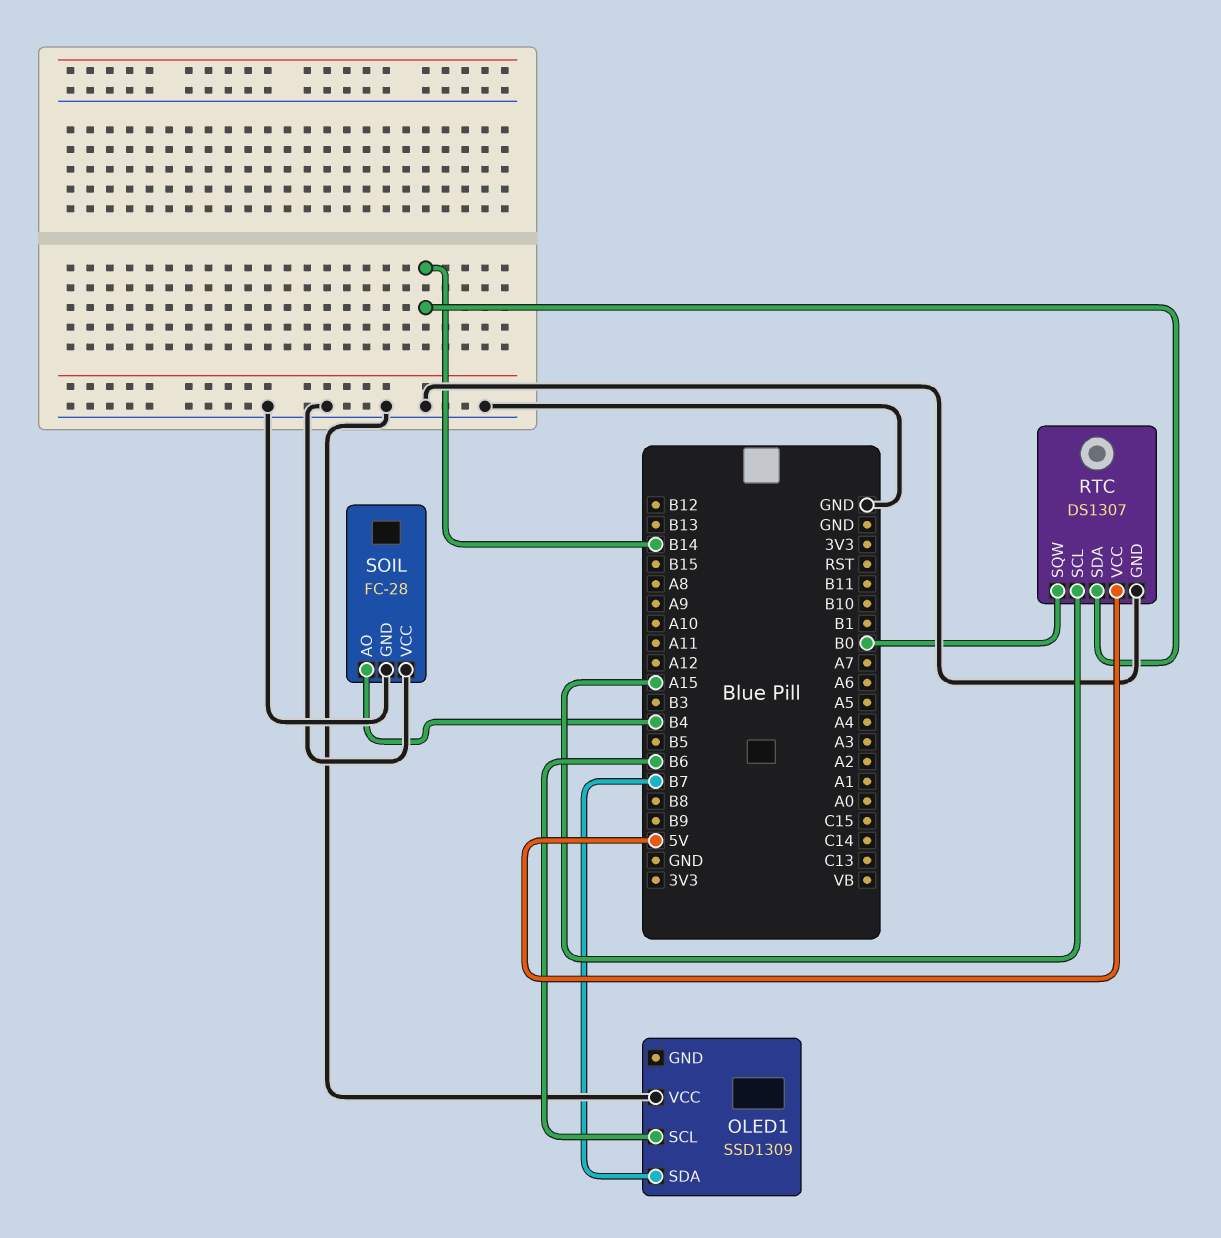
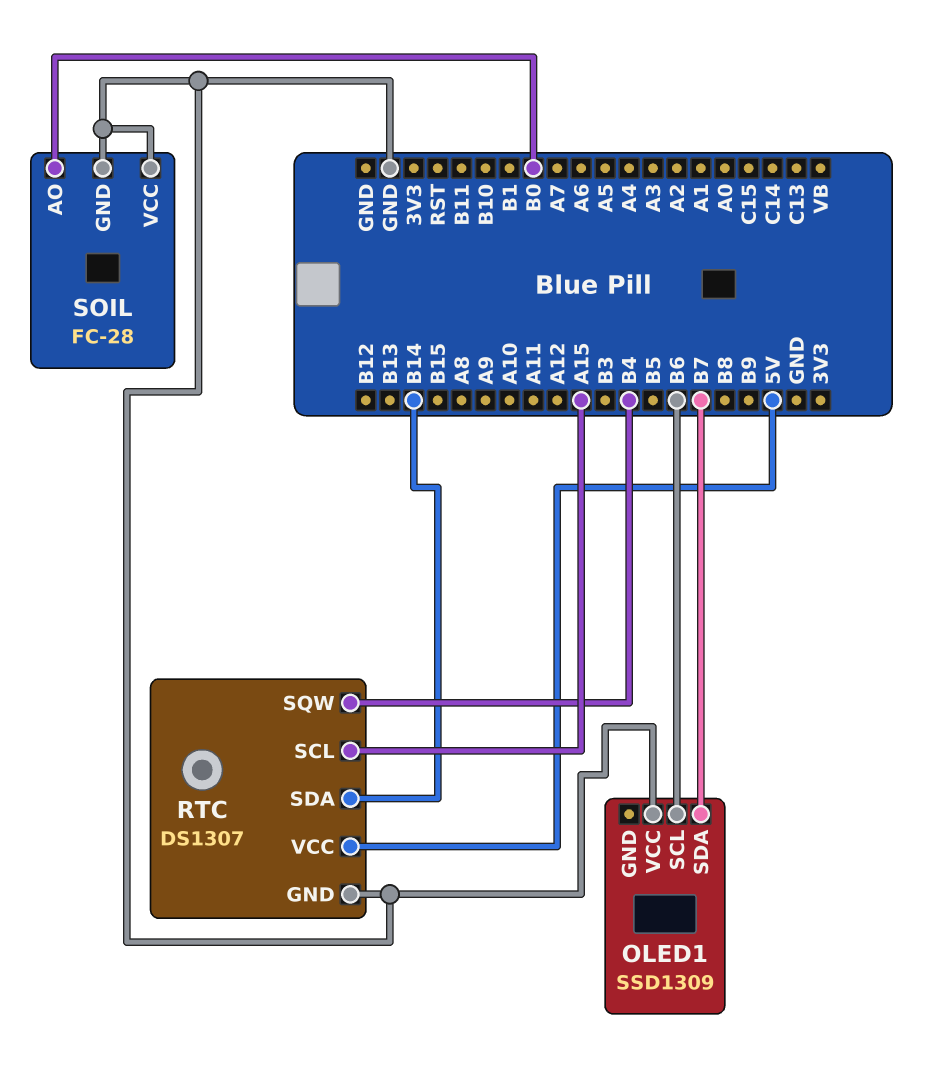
RTC pin SQW: B0 -> B4
SOIL pin AO: B4 -> B0

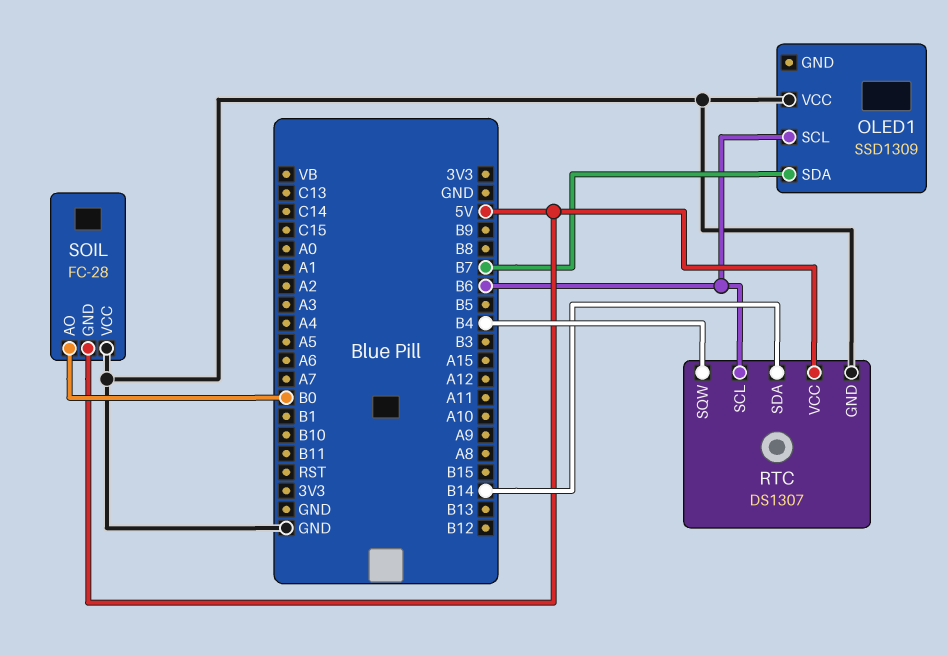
RTC pin SCL: A15 -> B6
SOIL pin GND: GND -> 5V

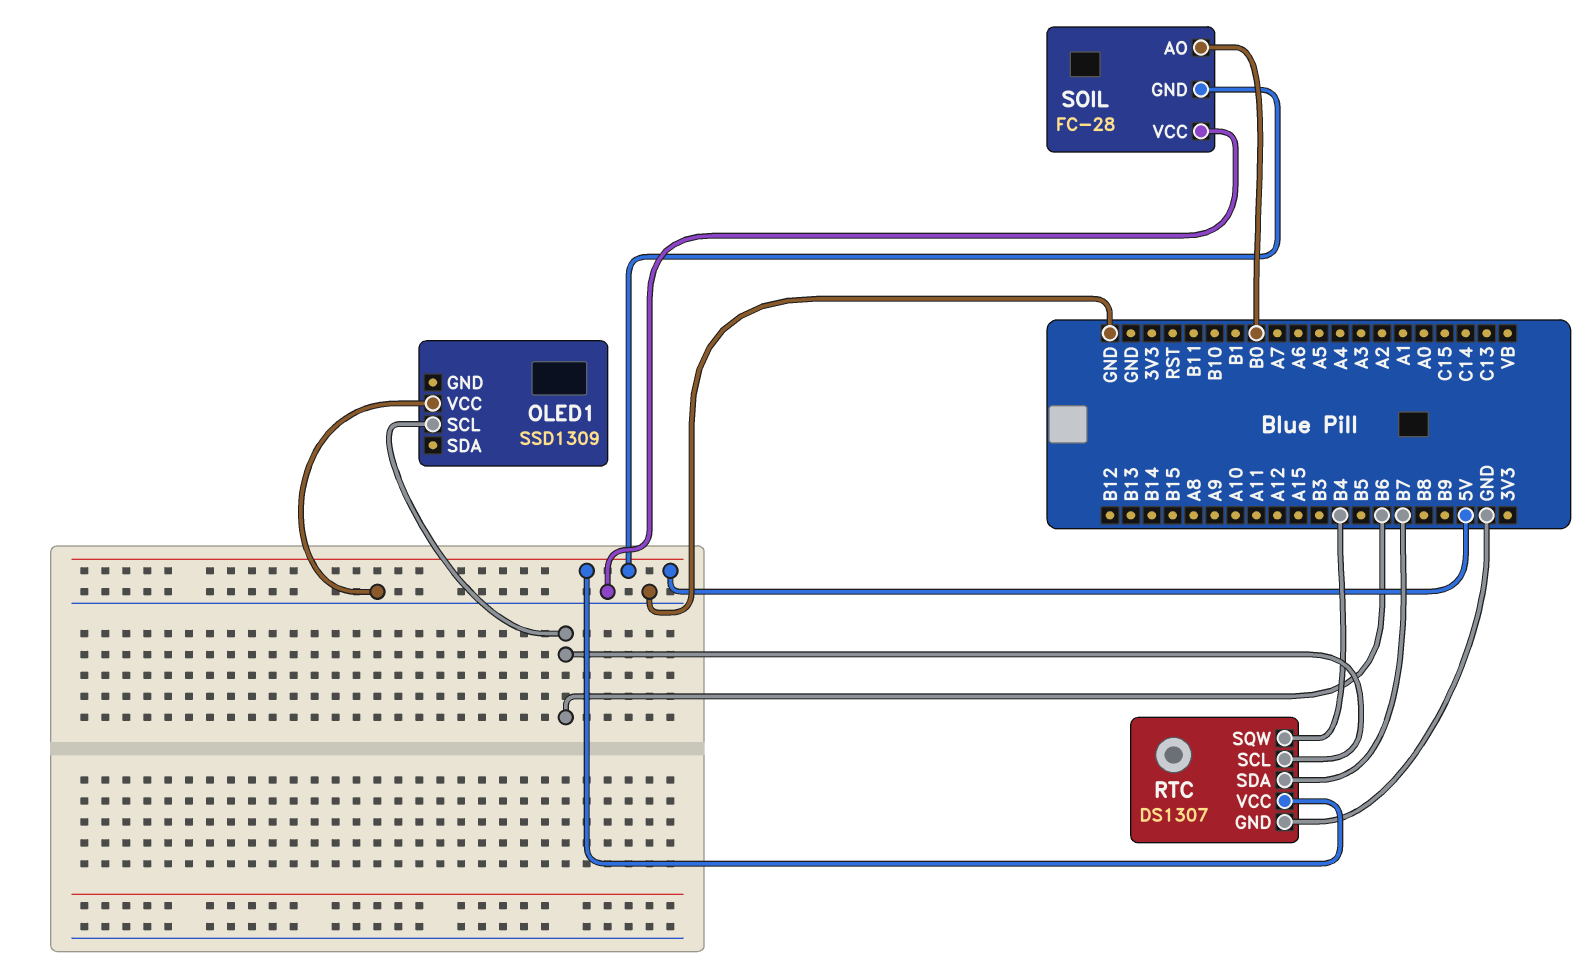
OLED1 pin SDA: B7 -> none
RTC pin SDA: B14 -> B7

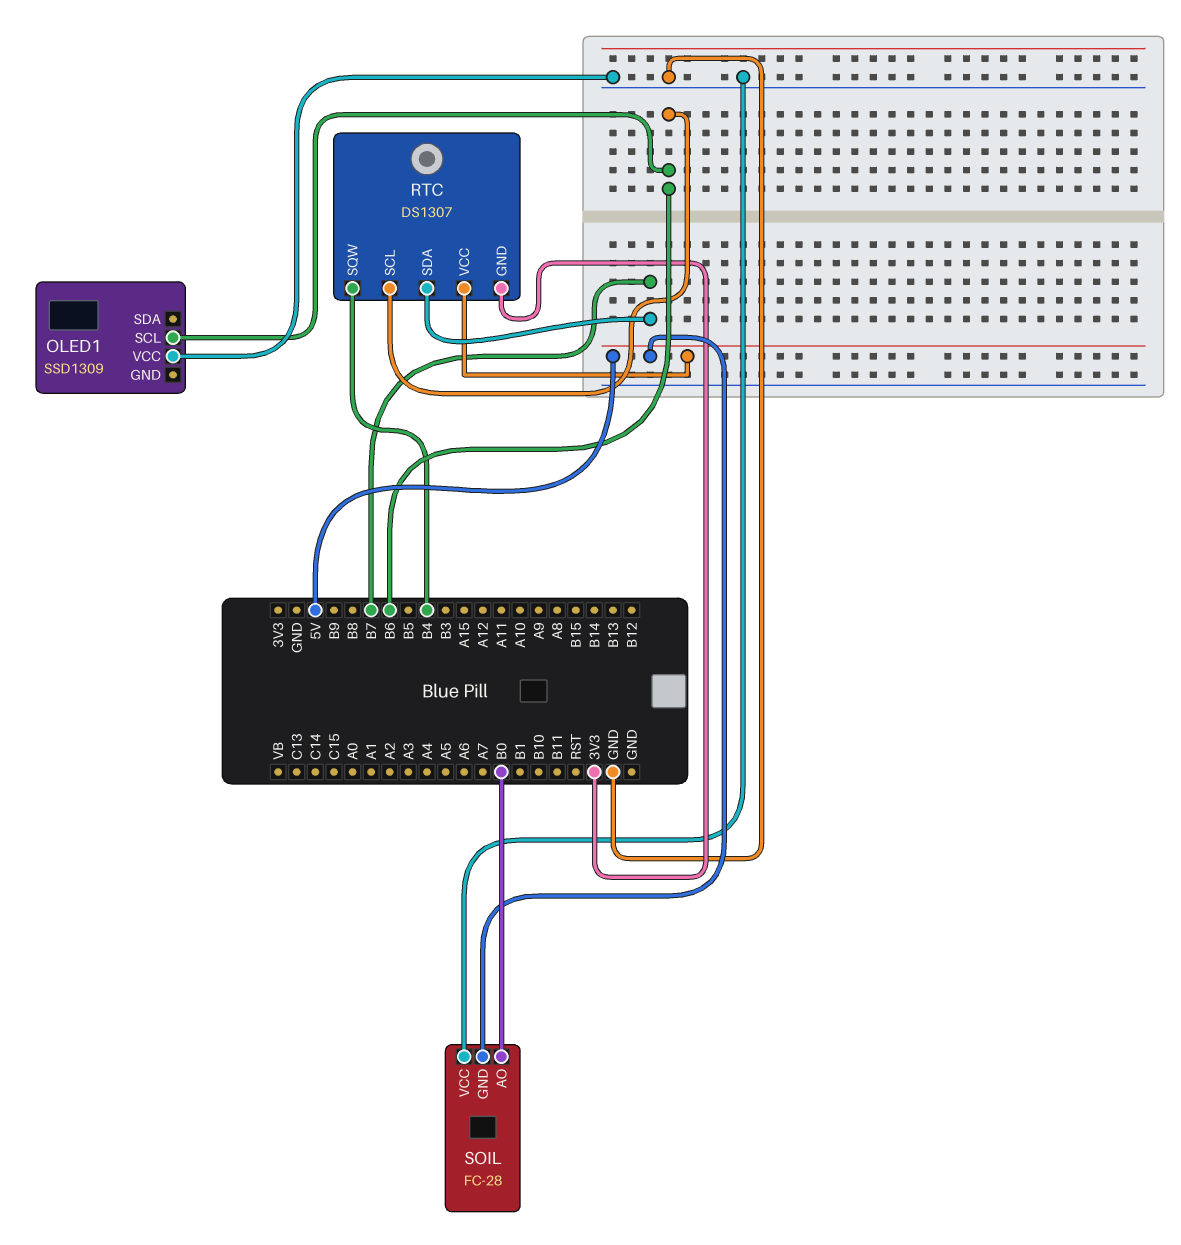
RTC pin GND: GND -> 3V3

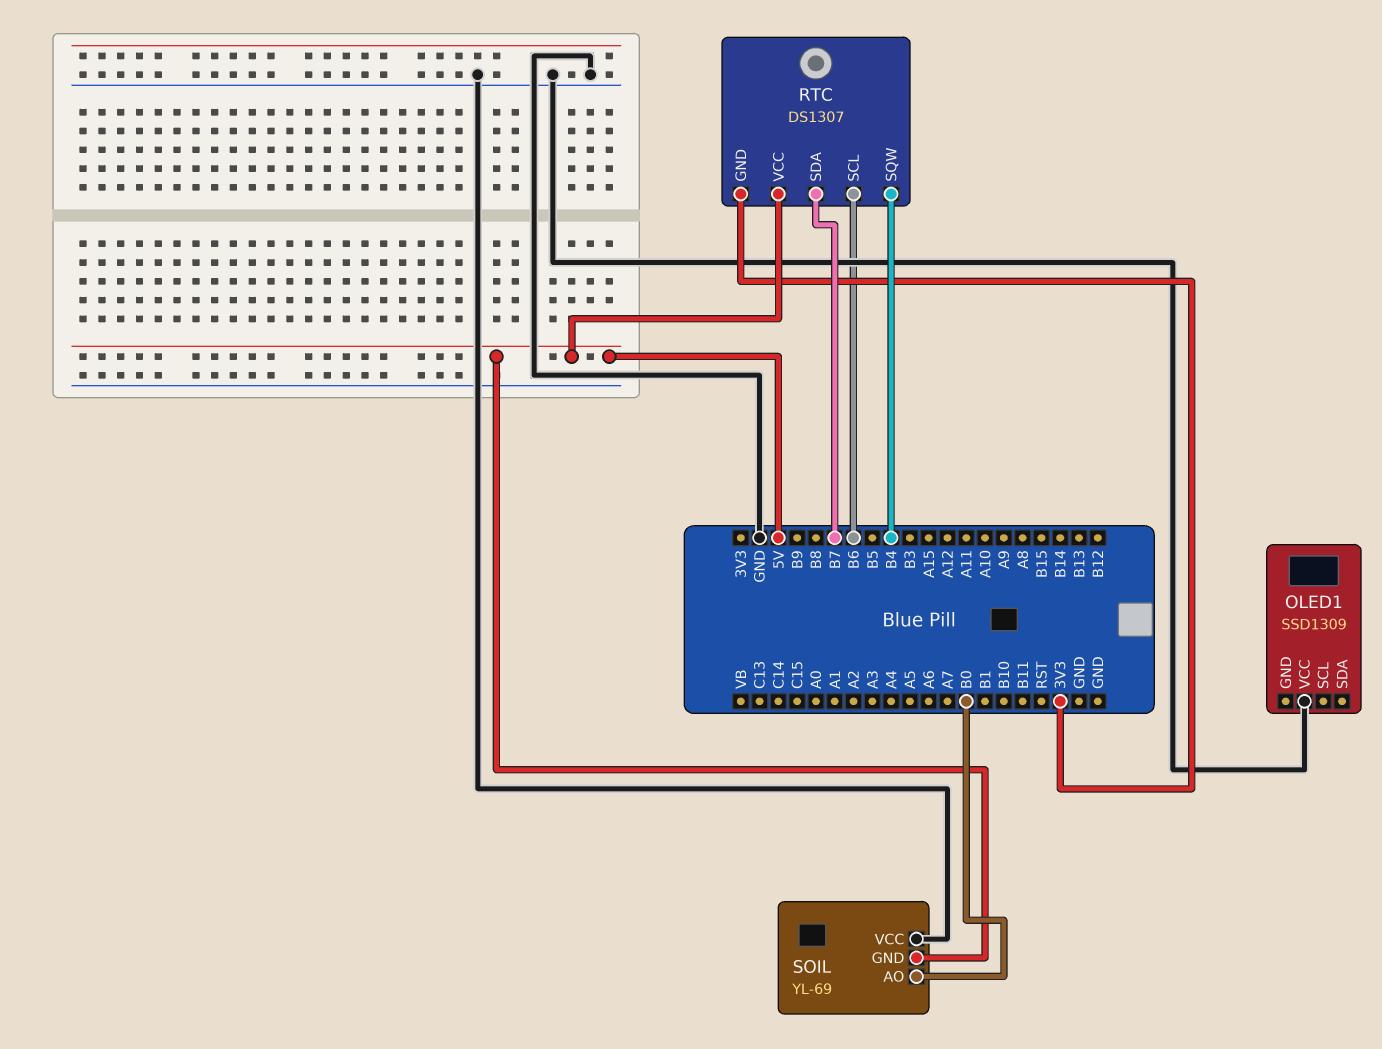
OLED1 pin SCL: B6 -> none
SOIL: FC-28 -> YL-69

